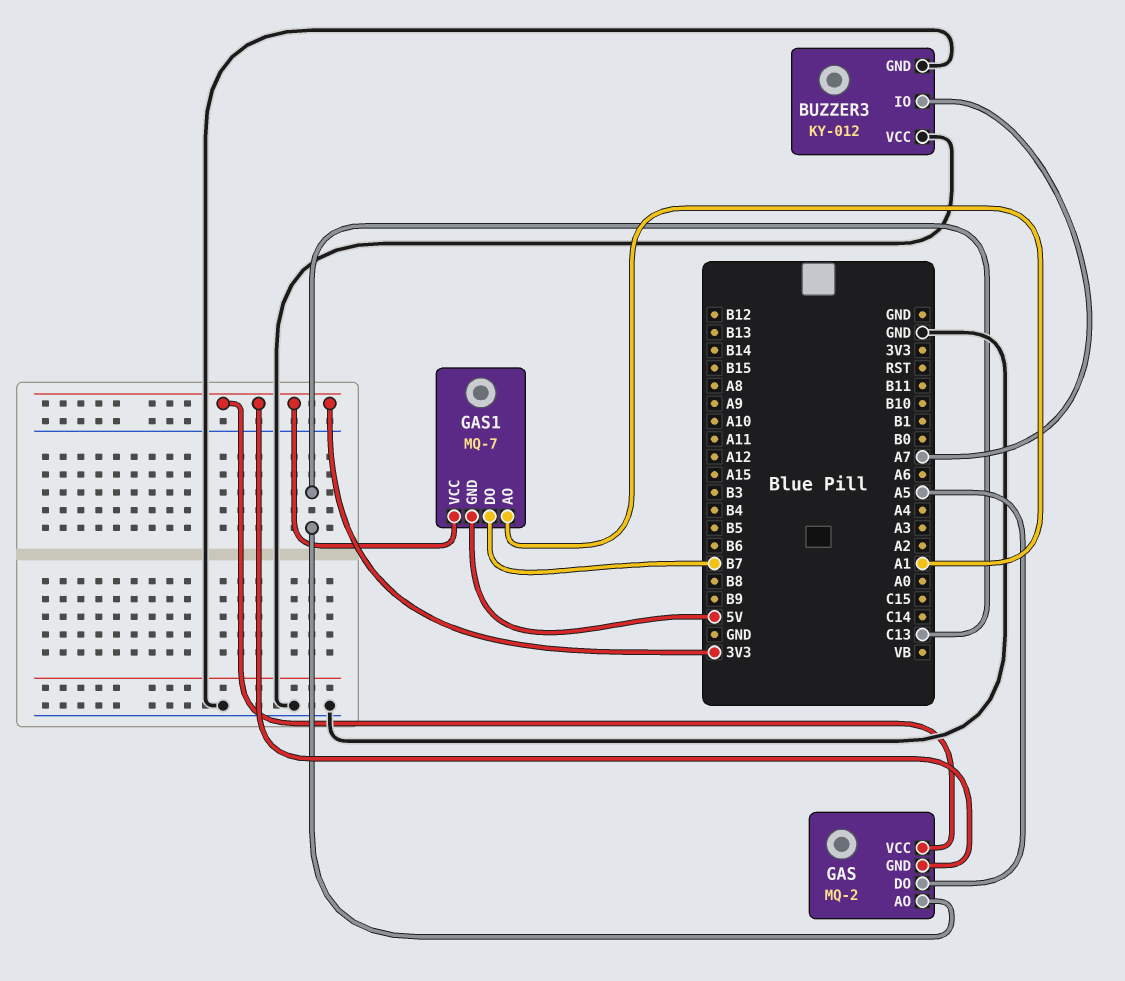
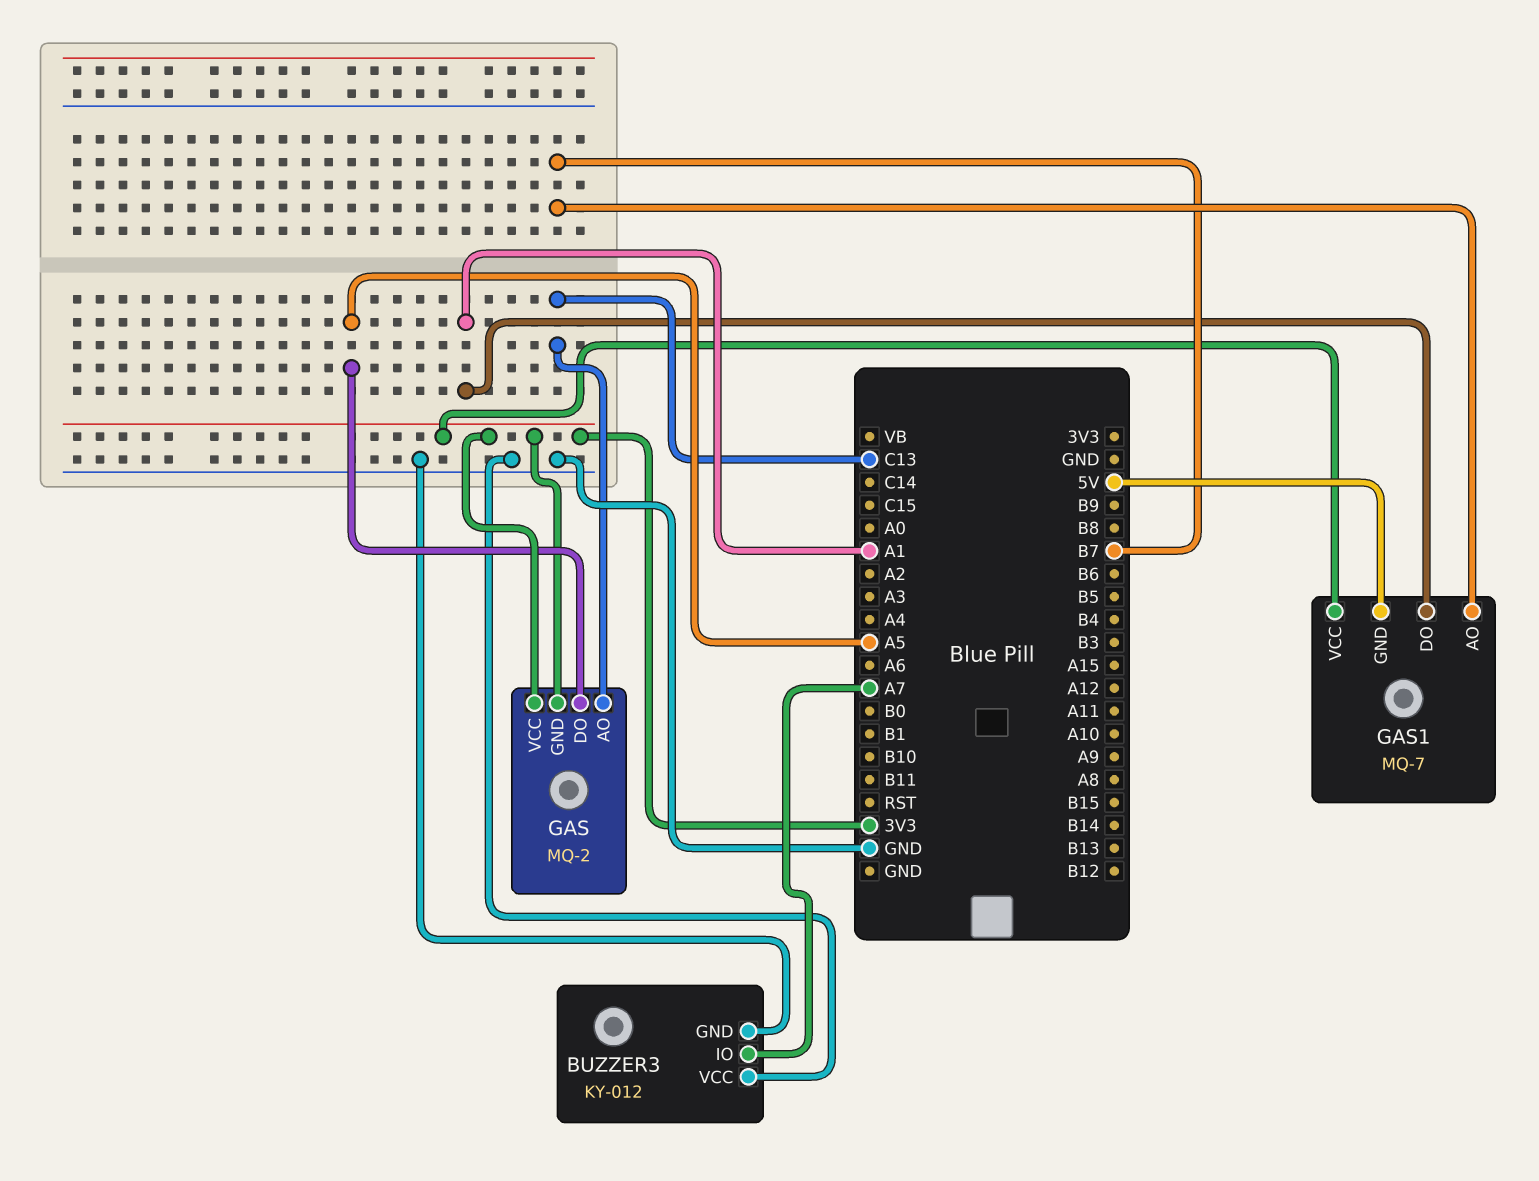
GAS1 pin AO: A1 -> B7
GAS1 pin DO: B7 -> A1

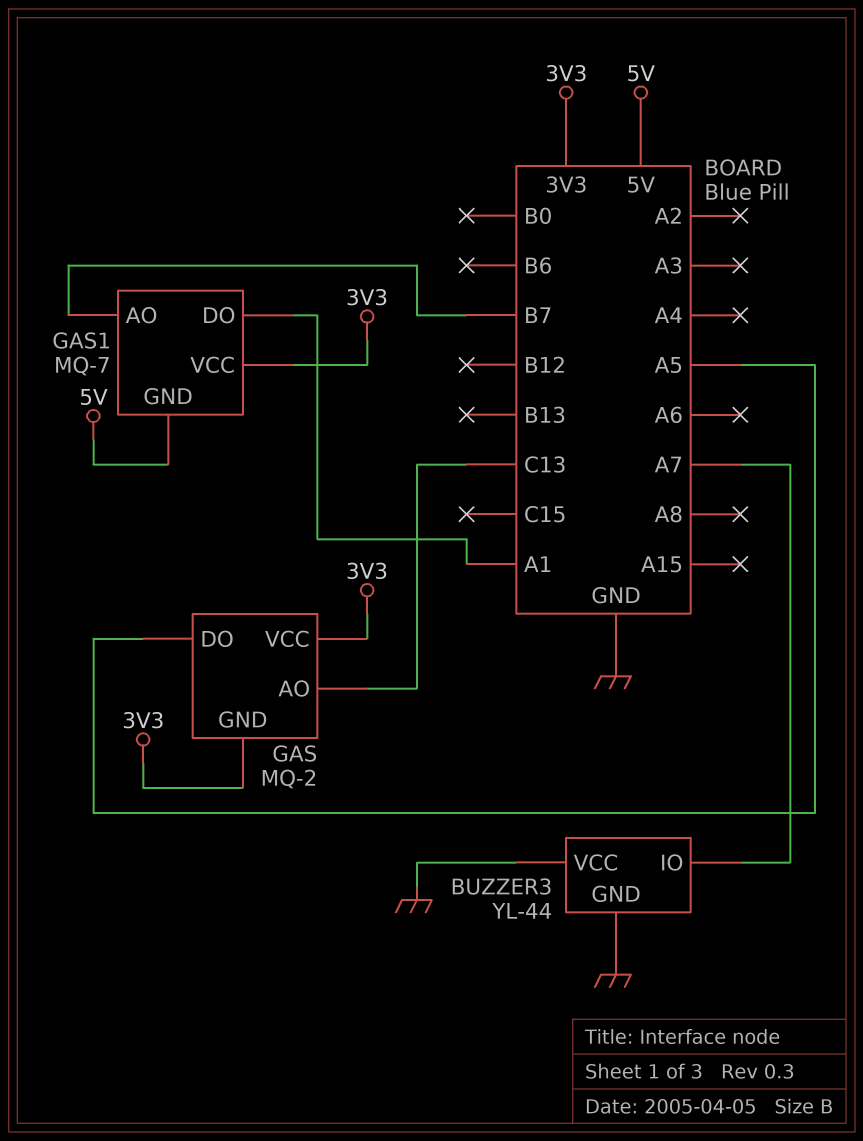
BUZZER3: KY-012 -> YL-44

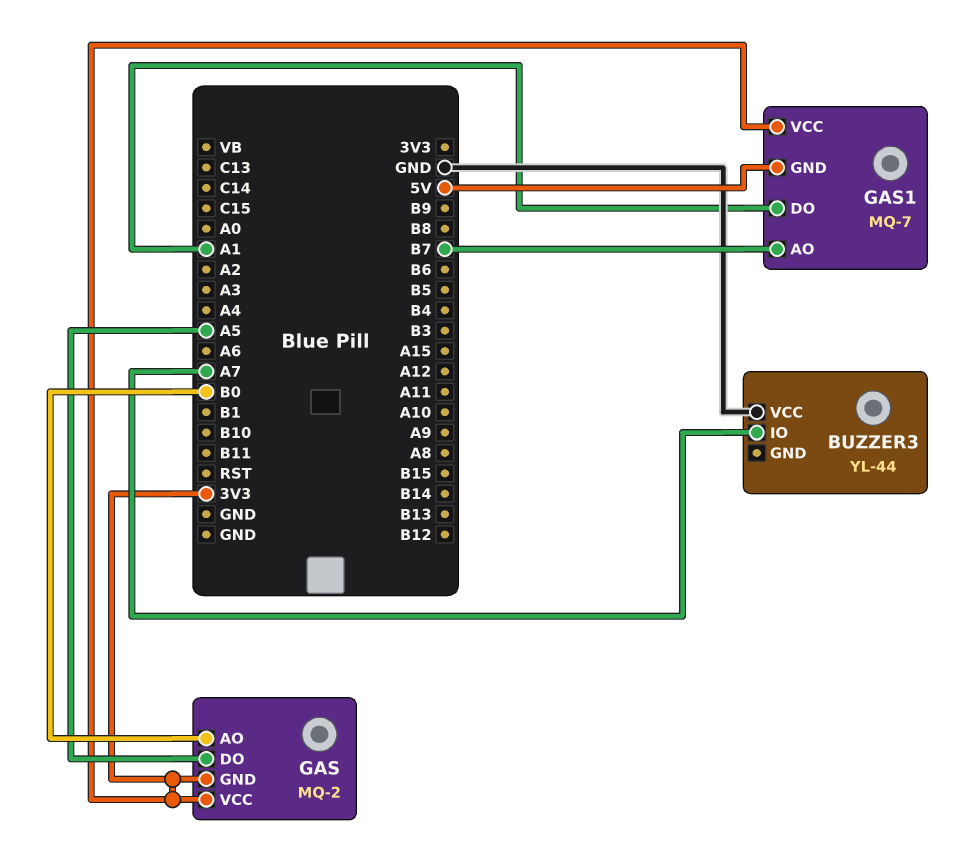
BUZZER3 pin GND: GND -> none
GAS pin AO: C13 -> B0

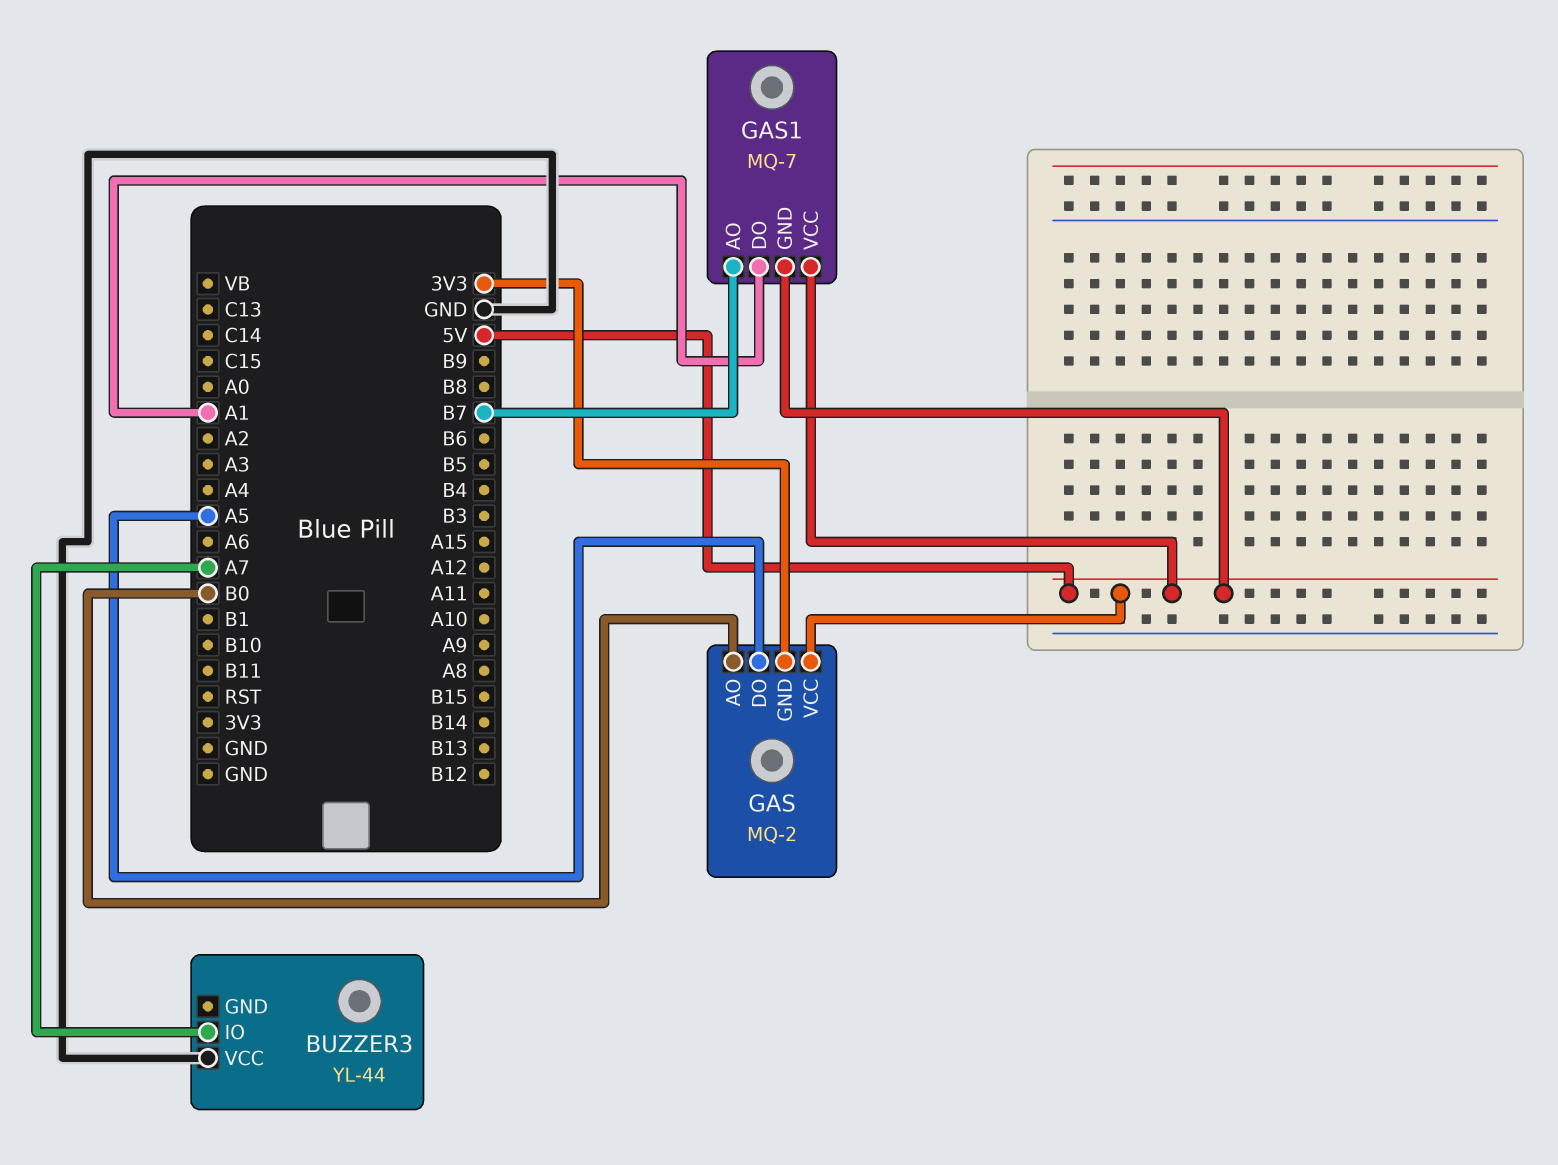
GAS pin VCC: 3V3 -> 5V
GAS1 pin VCC: 3V3 -> 5V

